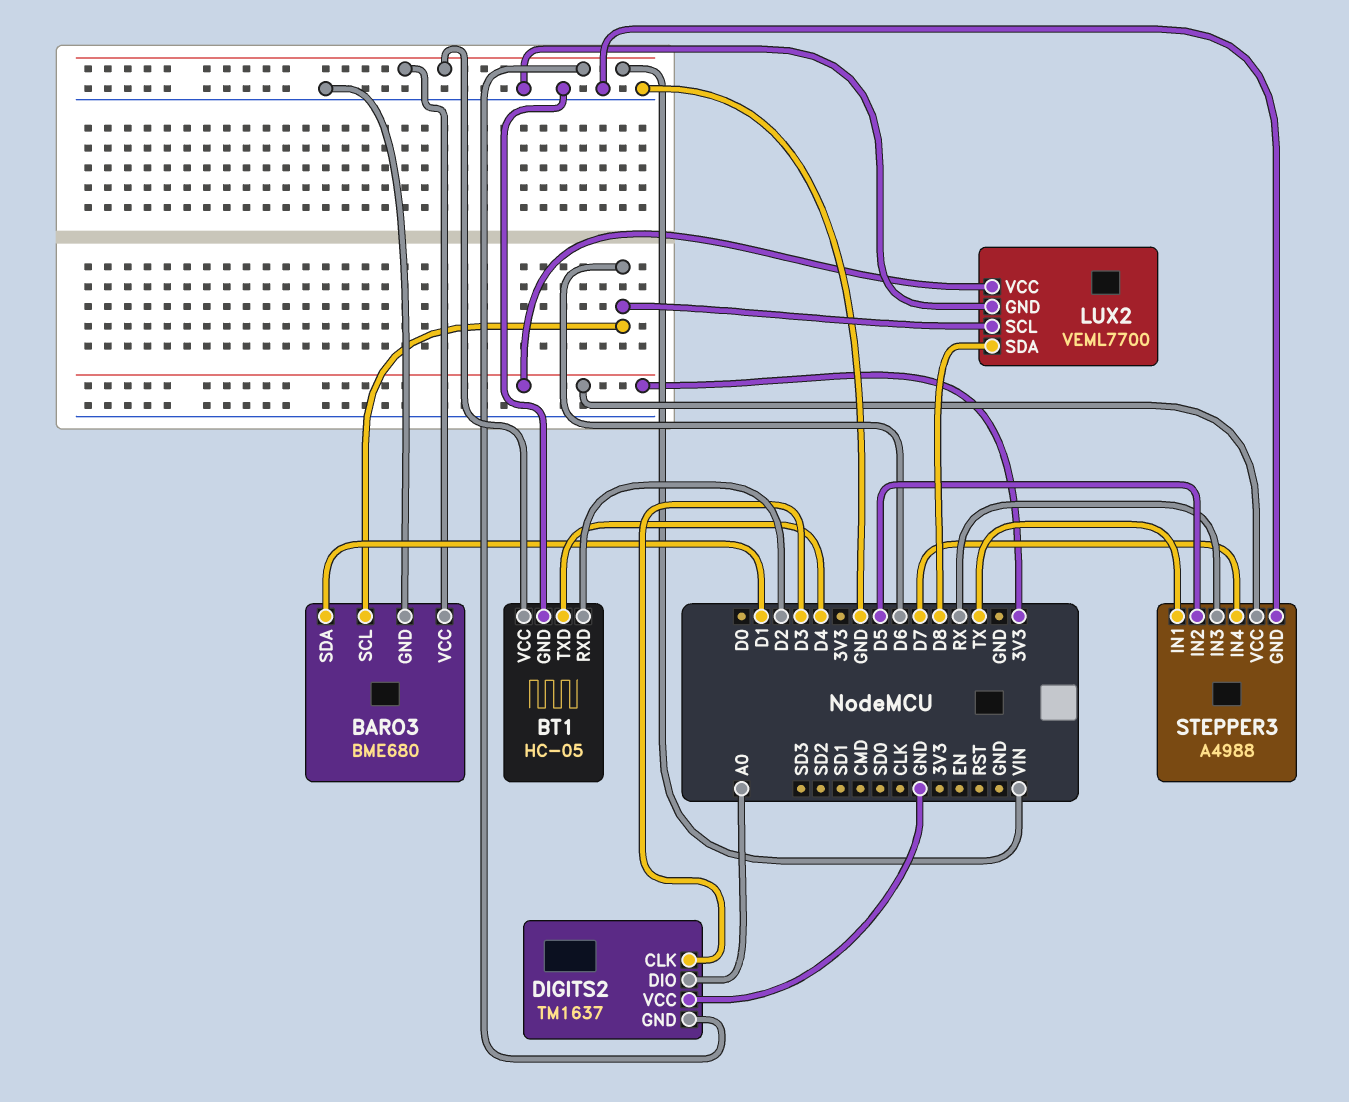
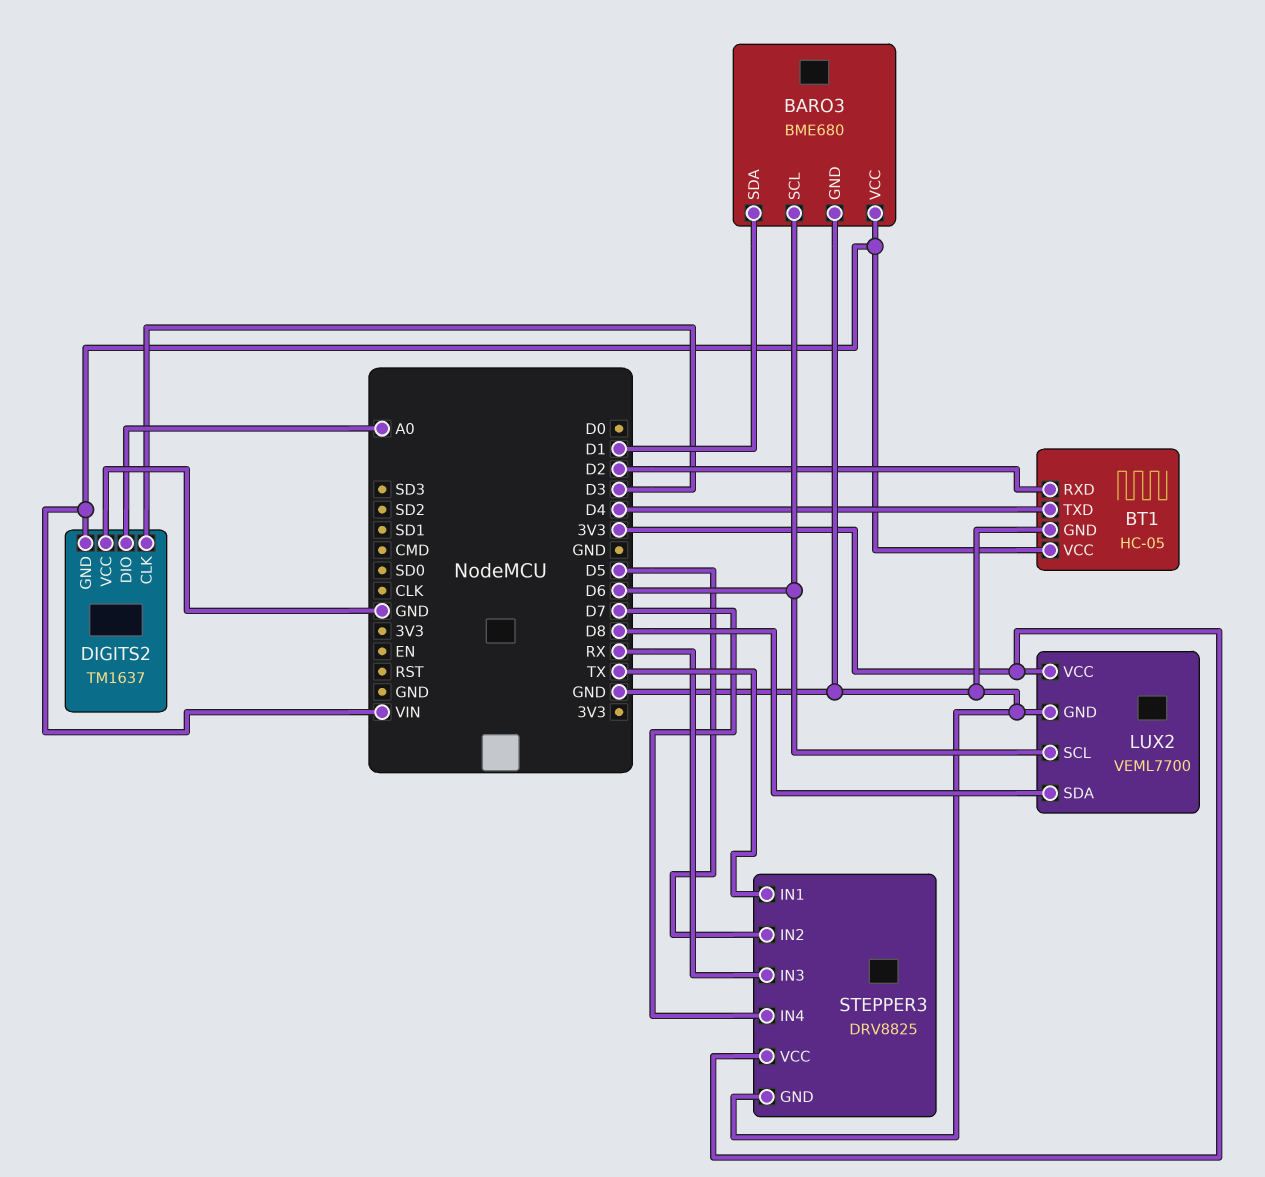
STEPPER3: A4988 -> DRV8825

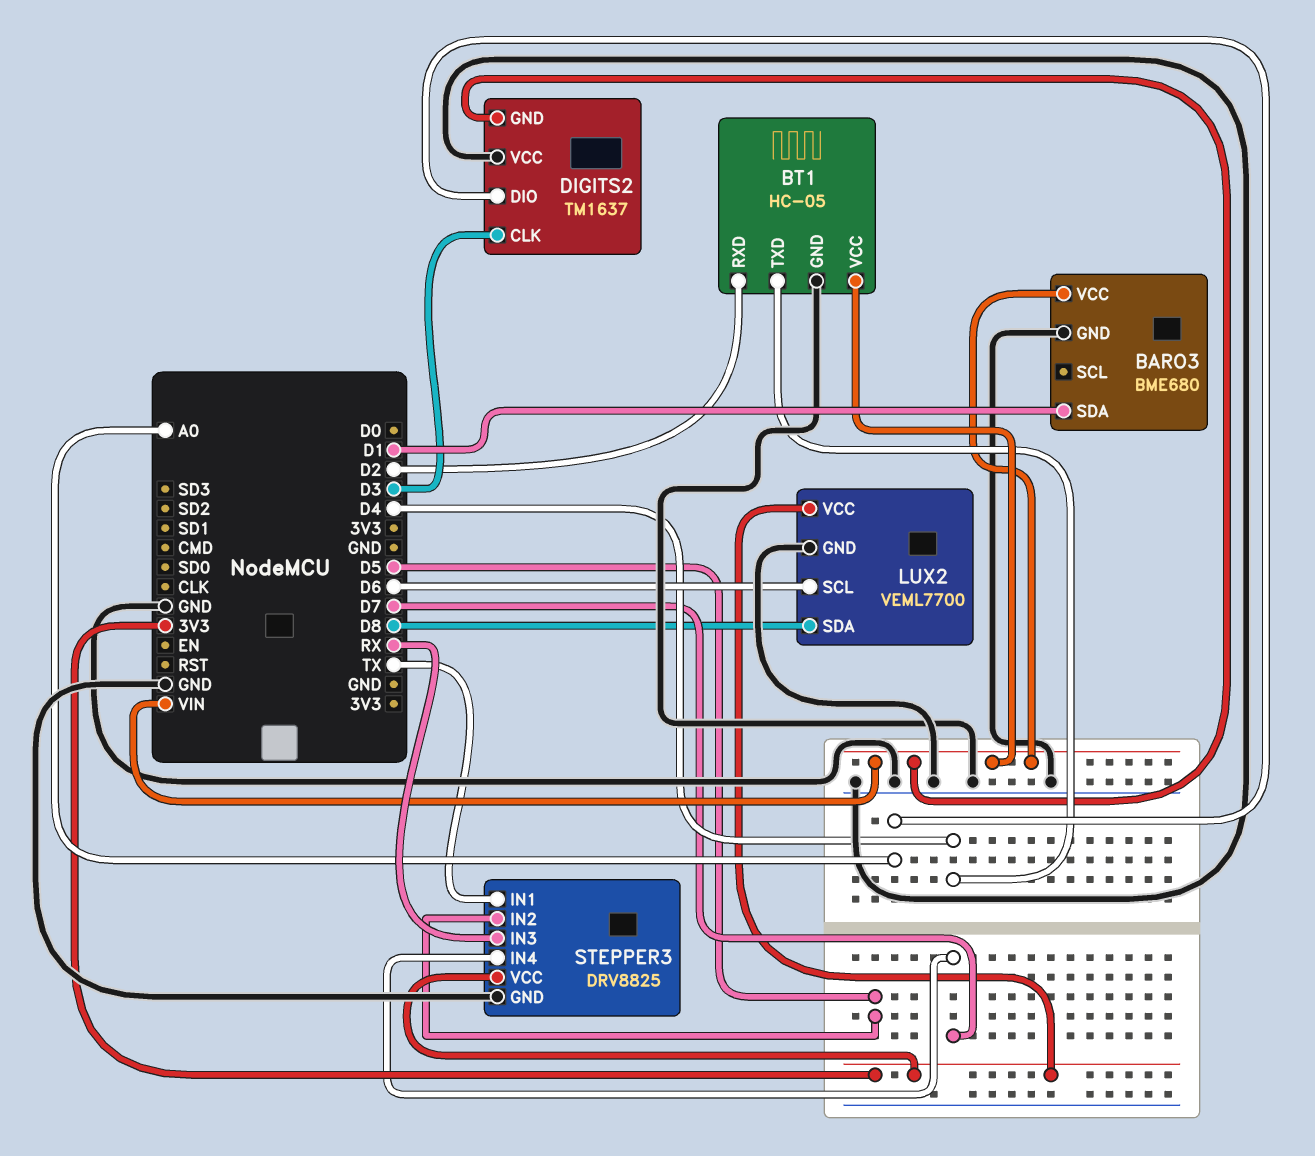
BARO3 pin SCL: D6 -> none

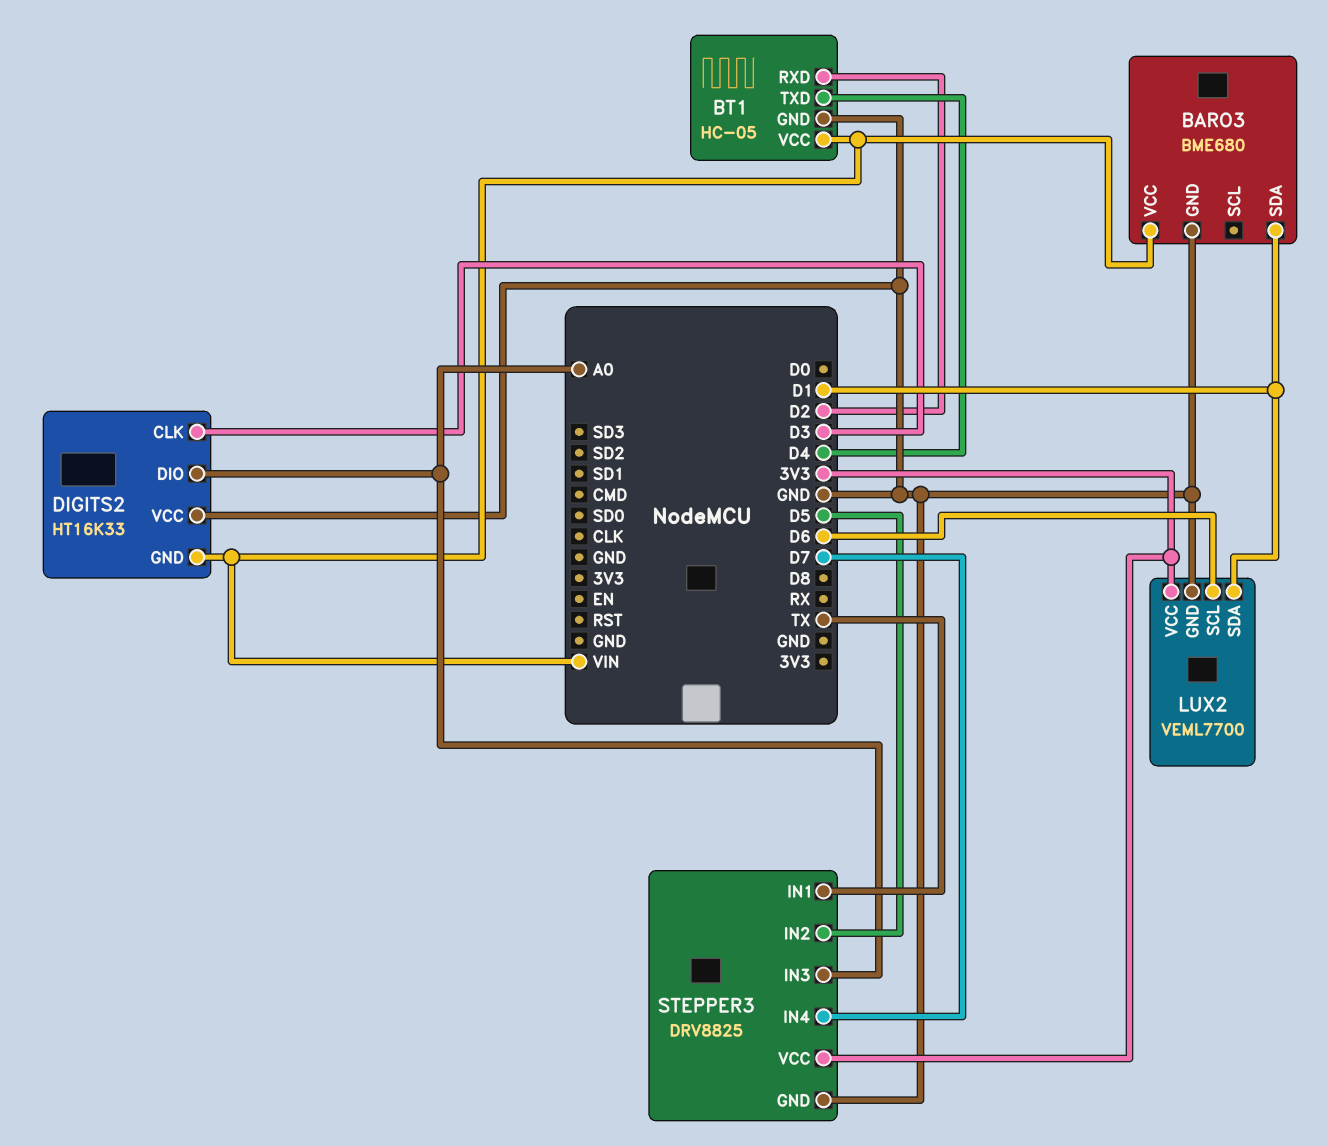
DIGITS2: TM1637 -> HT16K33
LUX2 pin SDA: D8 -> D1
STEPPER3 pin IN3: RX -> A0

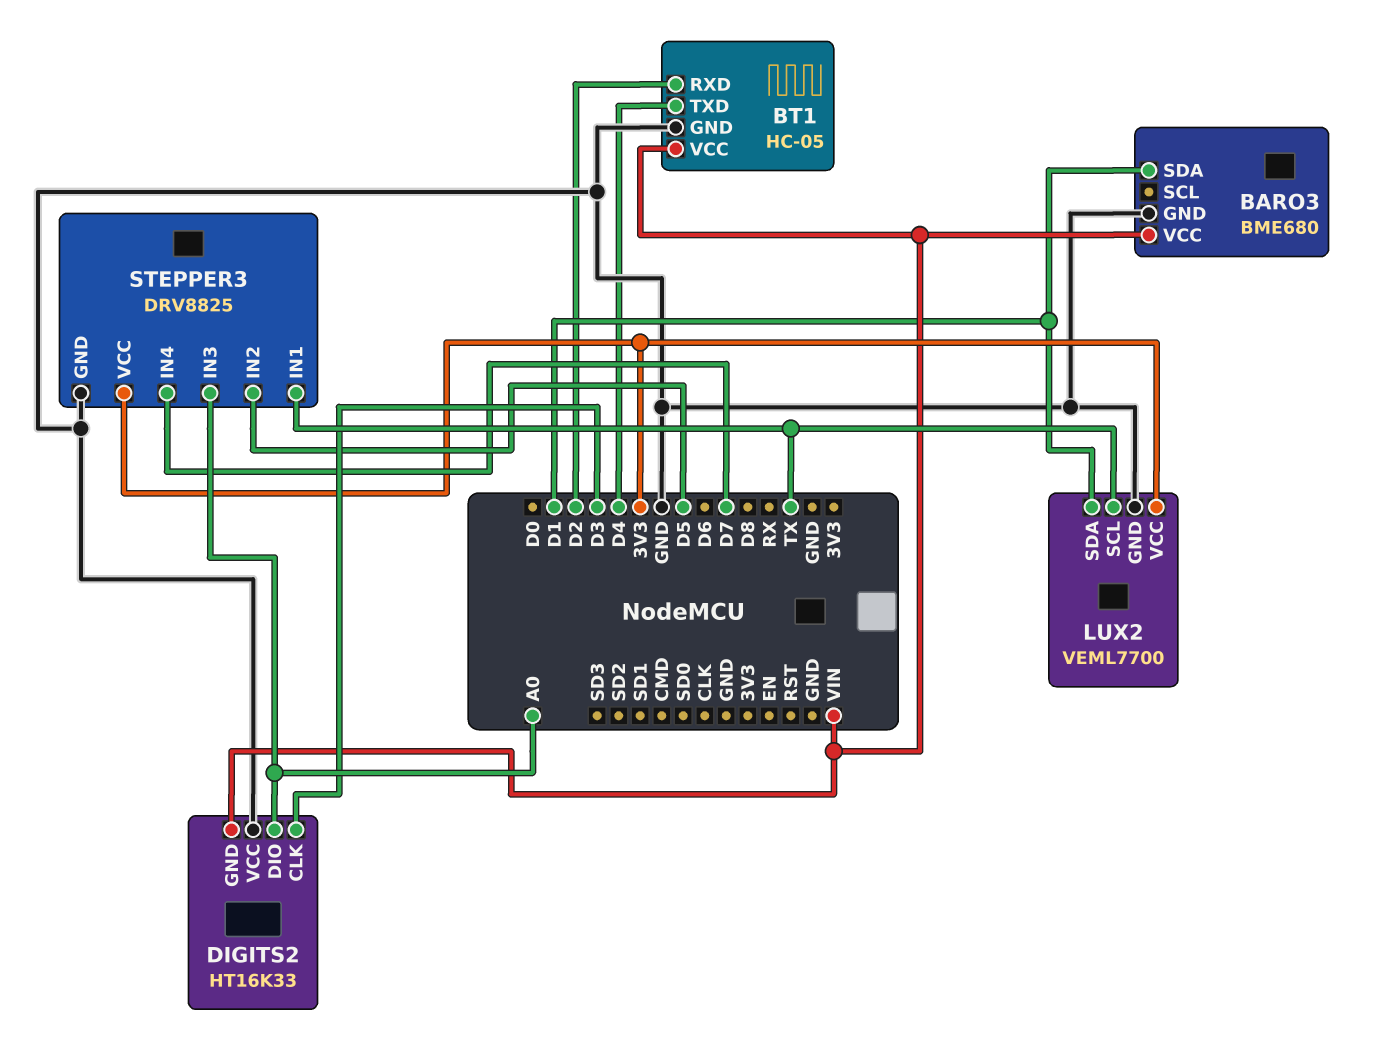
LUX2 pin SCL: D6 -> TX

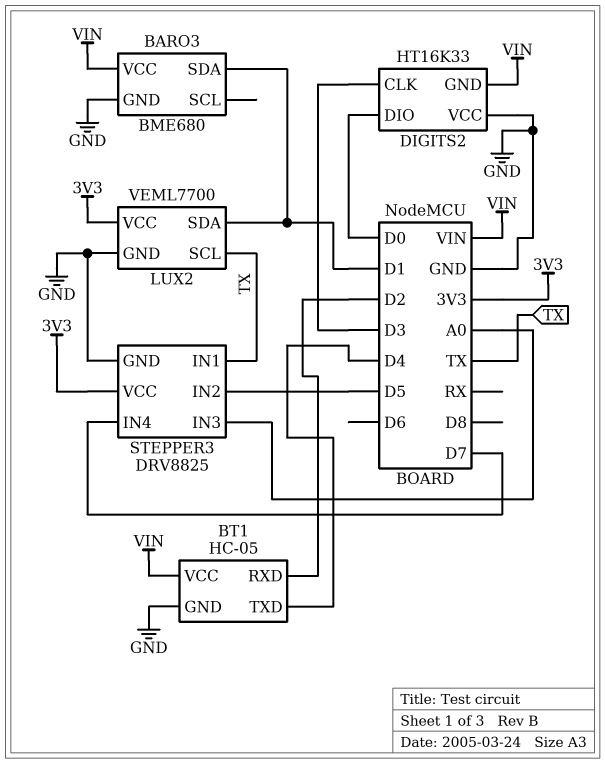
DIGITS2 pin DIO: A0 -> D0

